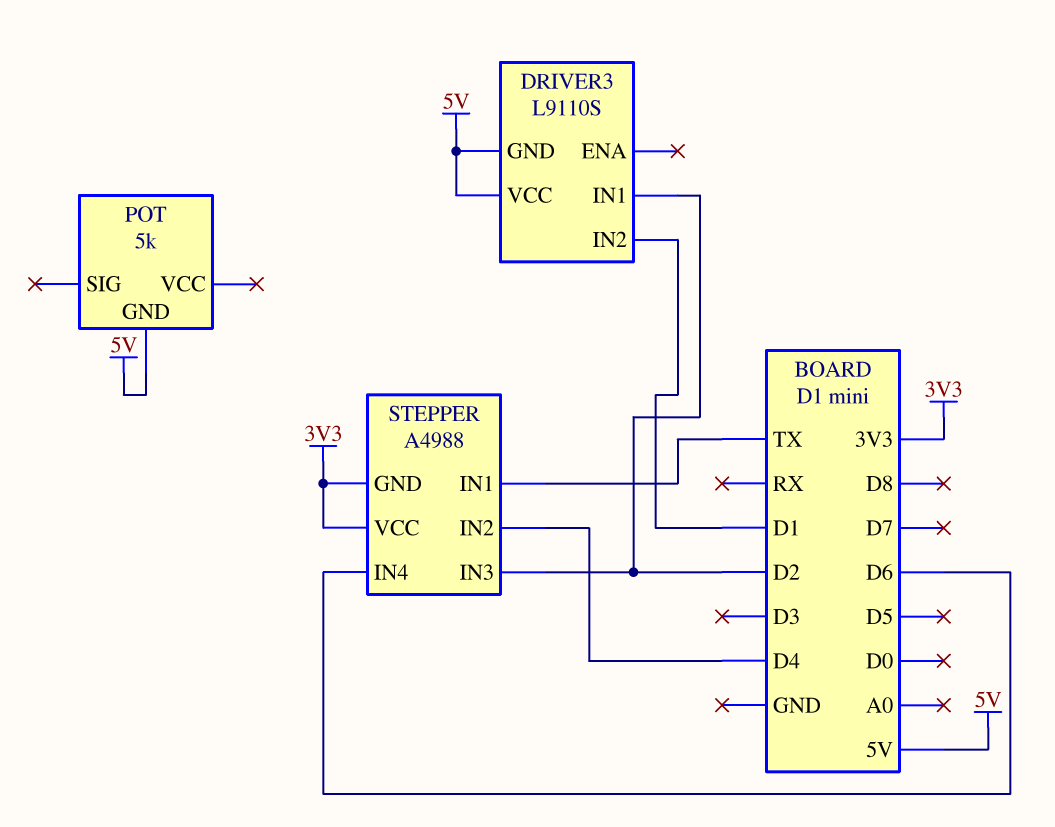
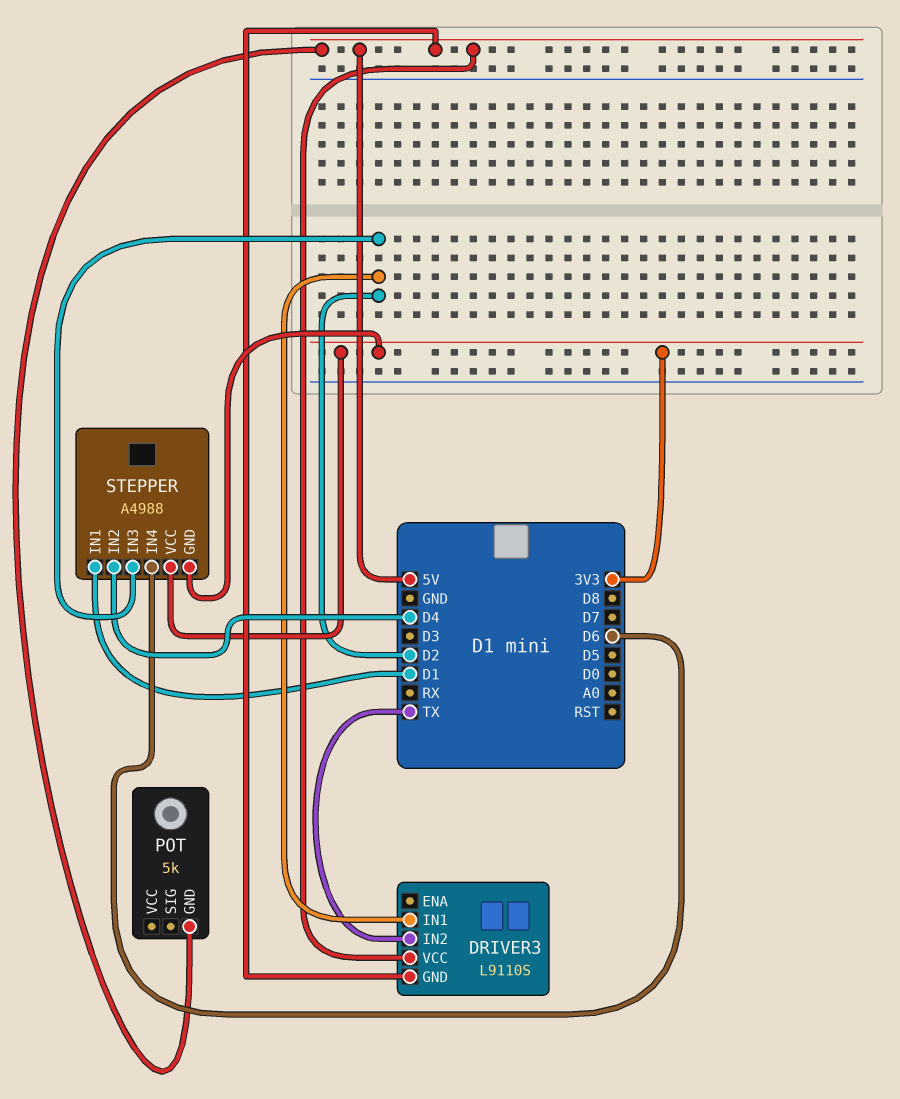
DRIVER3 pin IN2: D1 -> TX
STEPPER pin IN1: TX -> D1

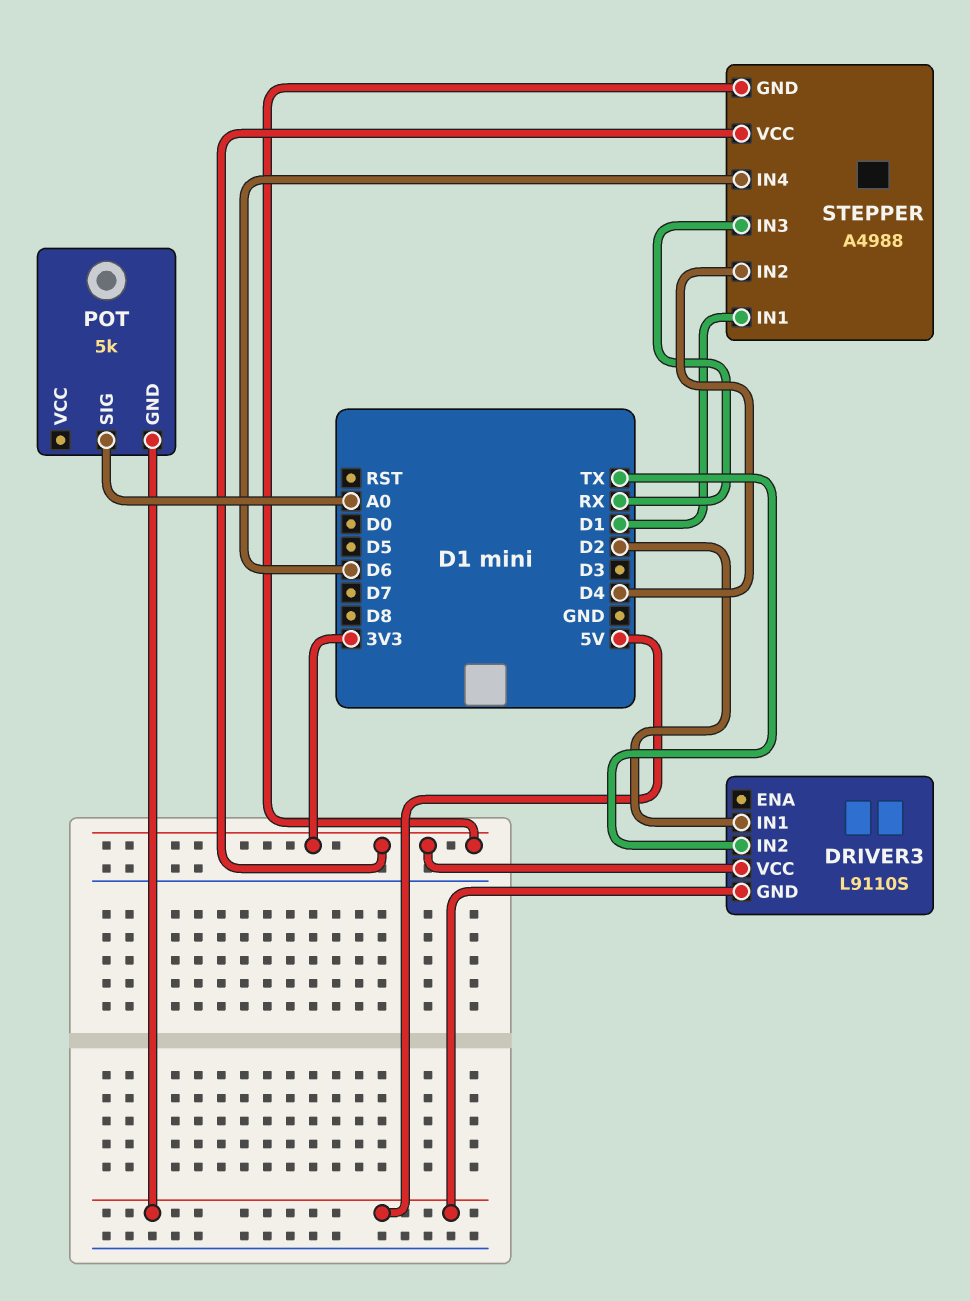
DRIVER3 pin VCC: 5V -> 3V3
POT pin SIG: none -> A0
STEPPER pin IN3: D2 -> RX

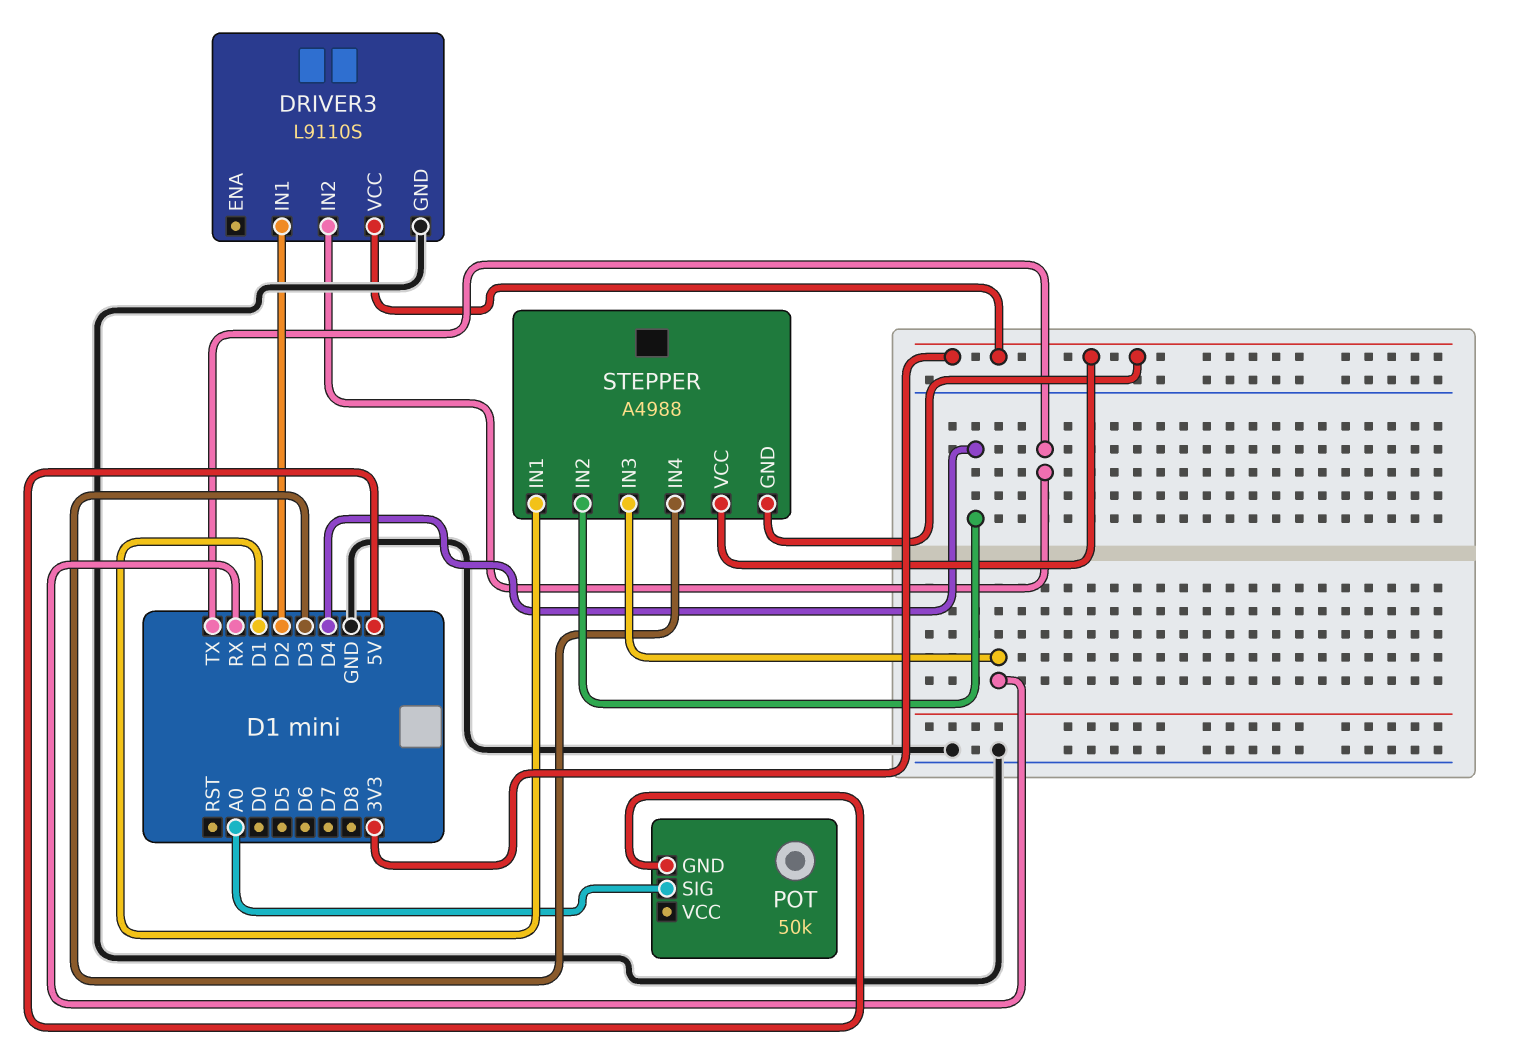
DRIVER3 pin GND: 5V -> GND
POT: 5k -> 50k
STEPPER pin IN4: D6 -> D3

